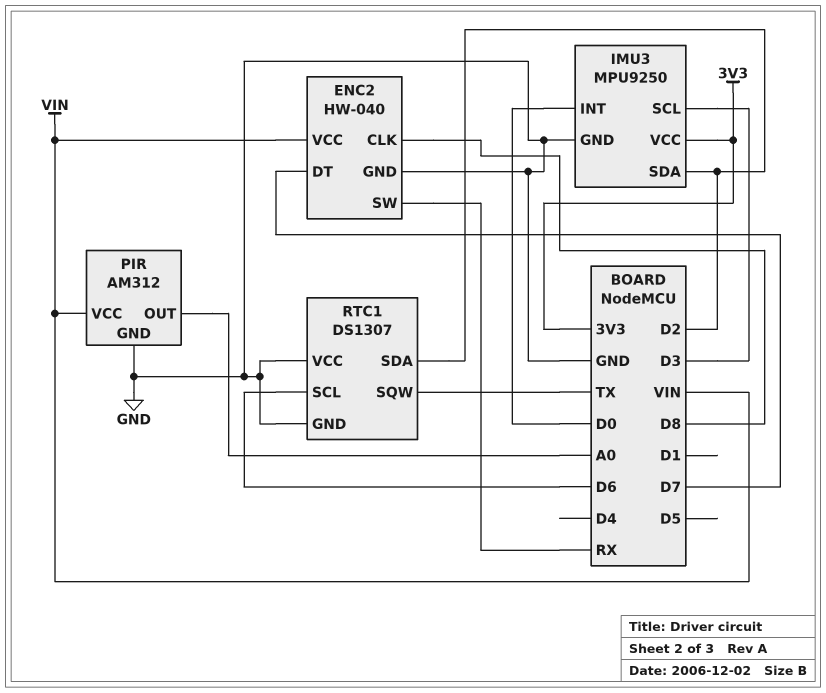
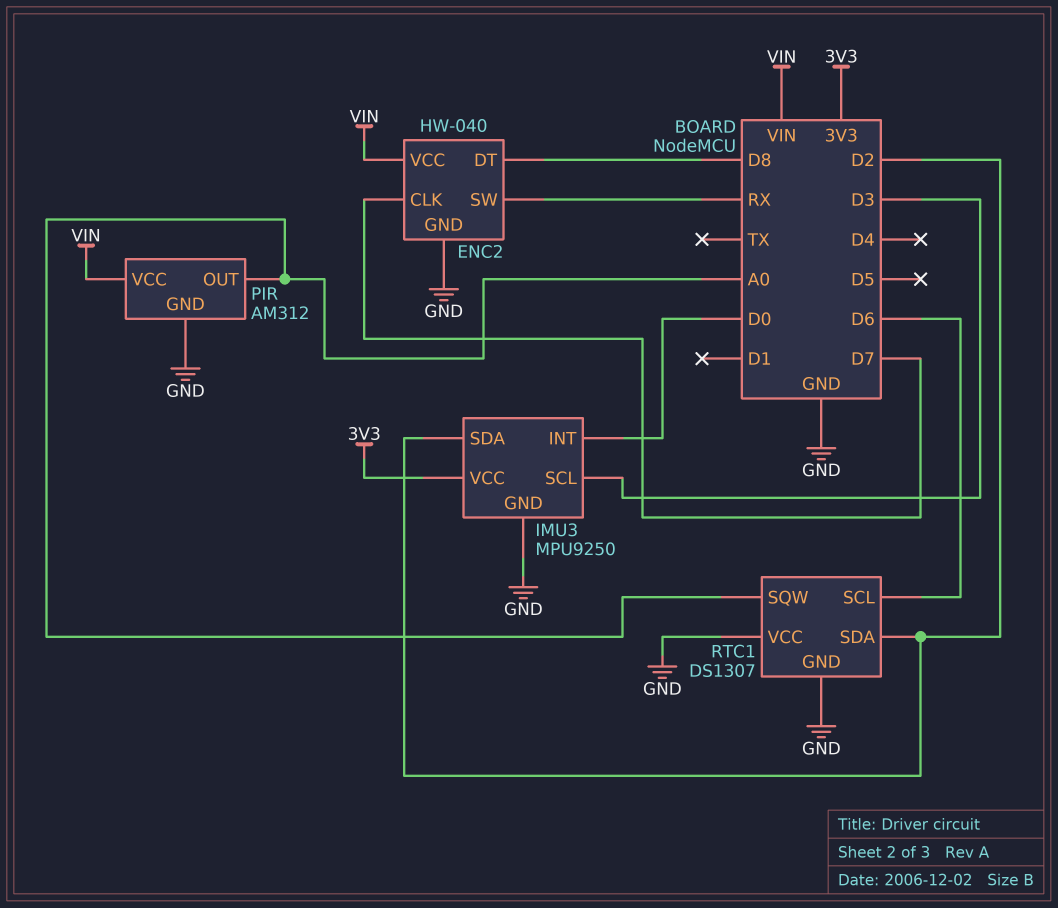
ENC2 pin CLK: D8 -> D7
ENC2 pin DT: D7 -> D8
RTC1 pin SQW: TX -> A0

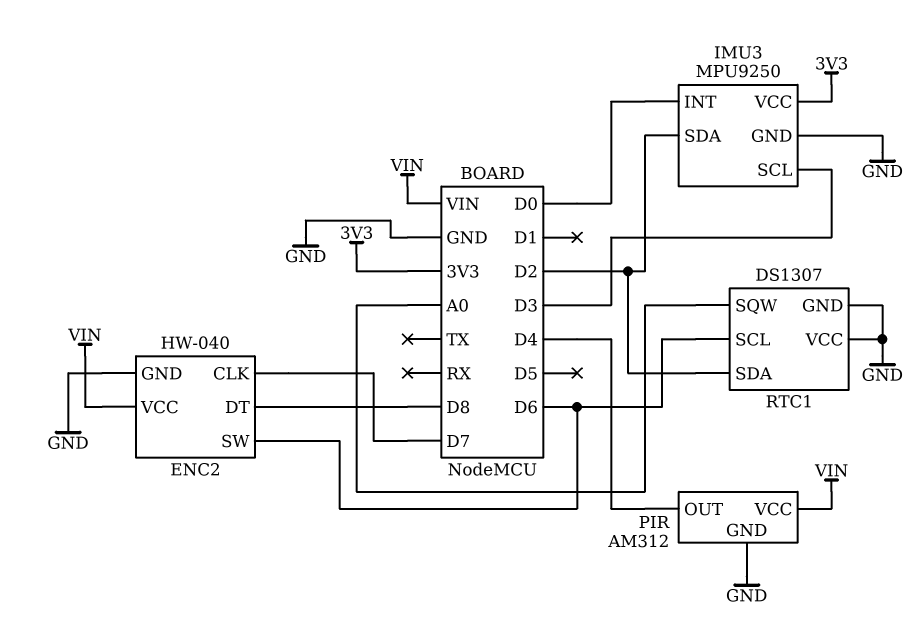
ENC2 pin SW: RX -> D6
PIR pin OUT: A0 -> D4

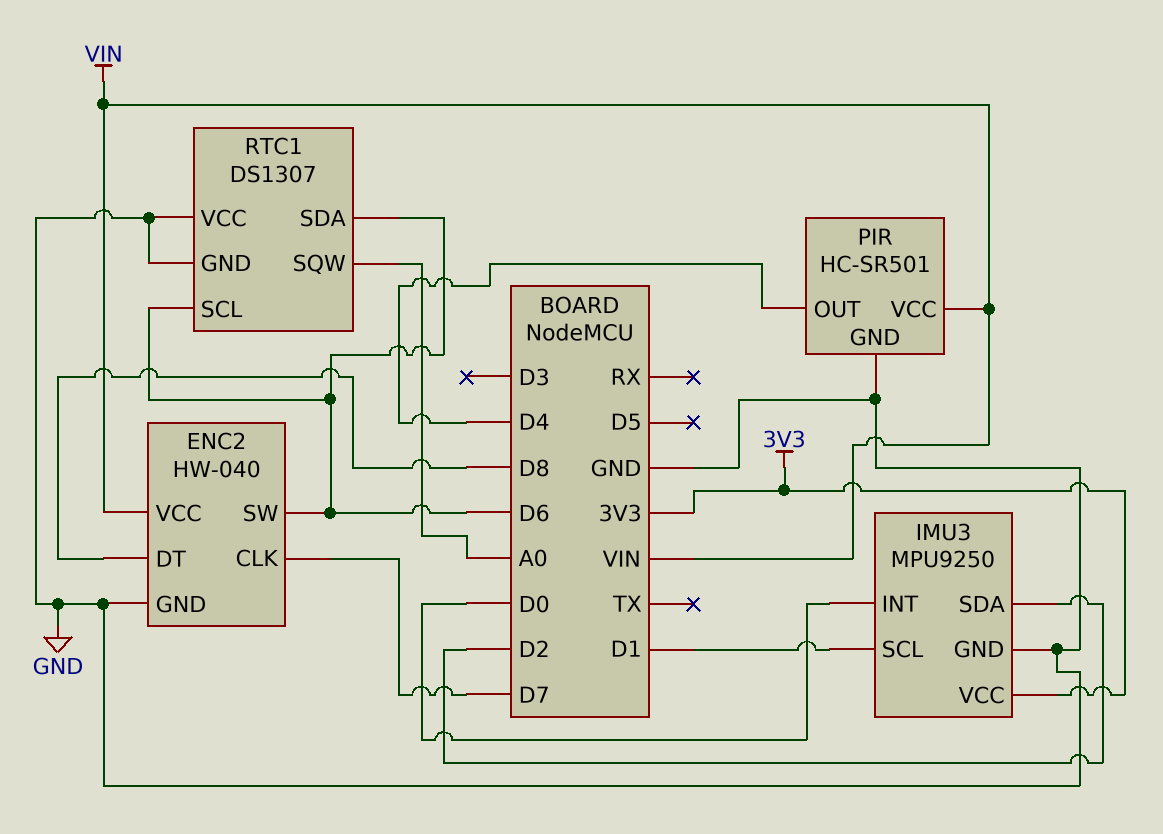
IMU3 pin SCL: D3 -> D1
PIR: AM312 -> HC-SR501
RTC1 pin SDA: D2 -> D6

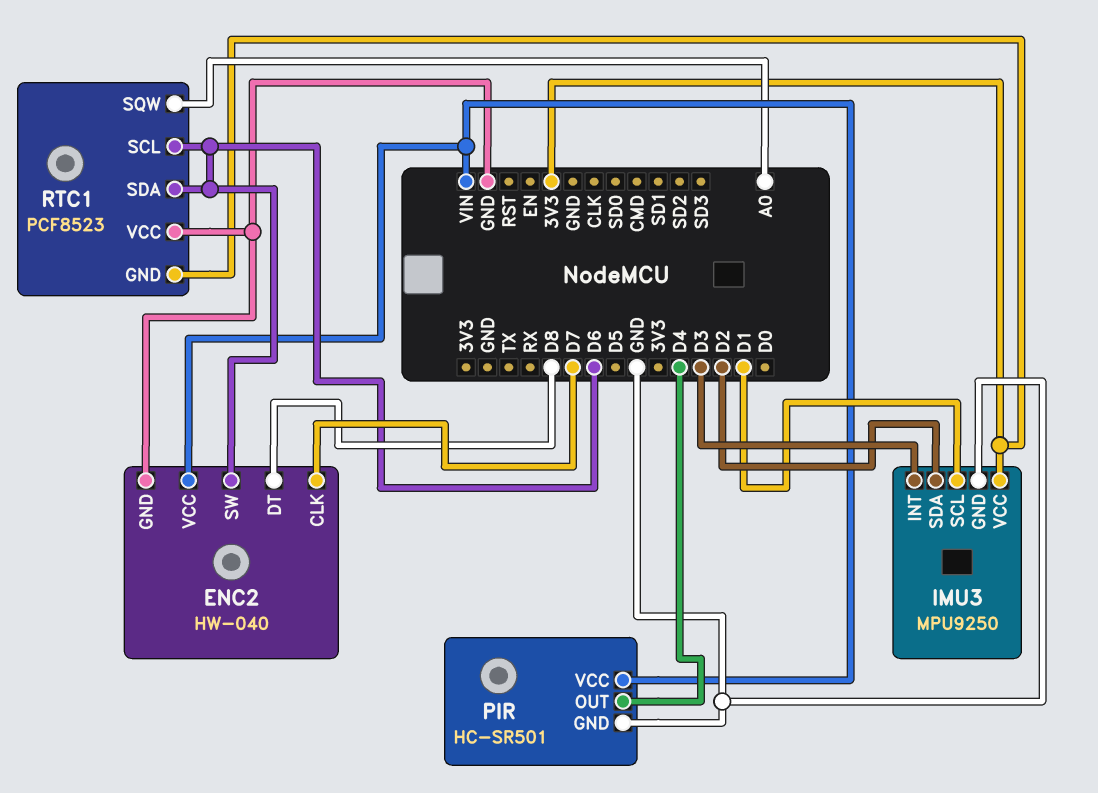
IMU3 pin INT: D0 -> D3
RTC1: DS1307 -> PCF8523
RTC1 pin GND: GND -> 3V3

